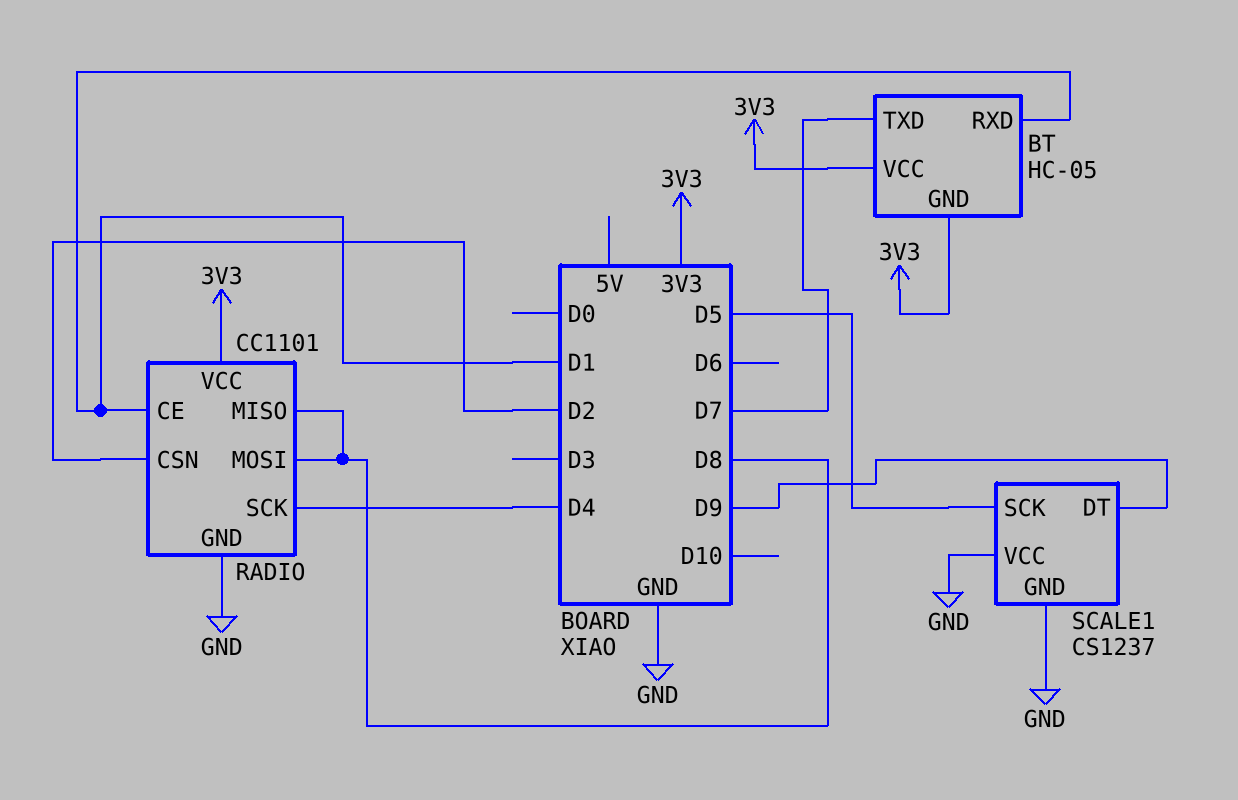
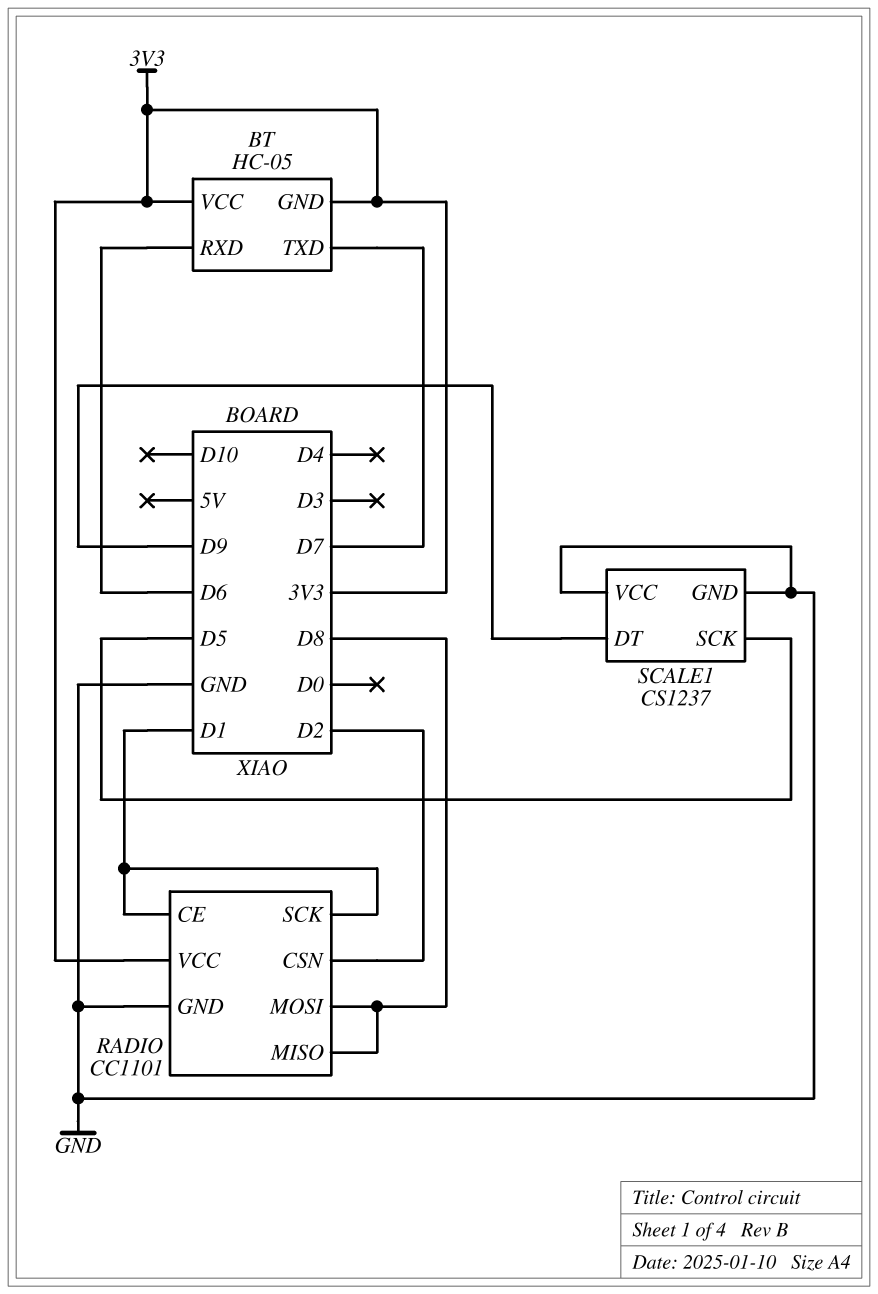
BT pin RXD: D1 -> D6
RADIO pin SCK: D4 -> D1

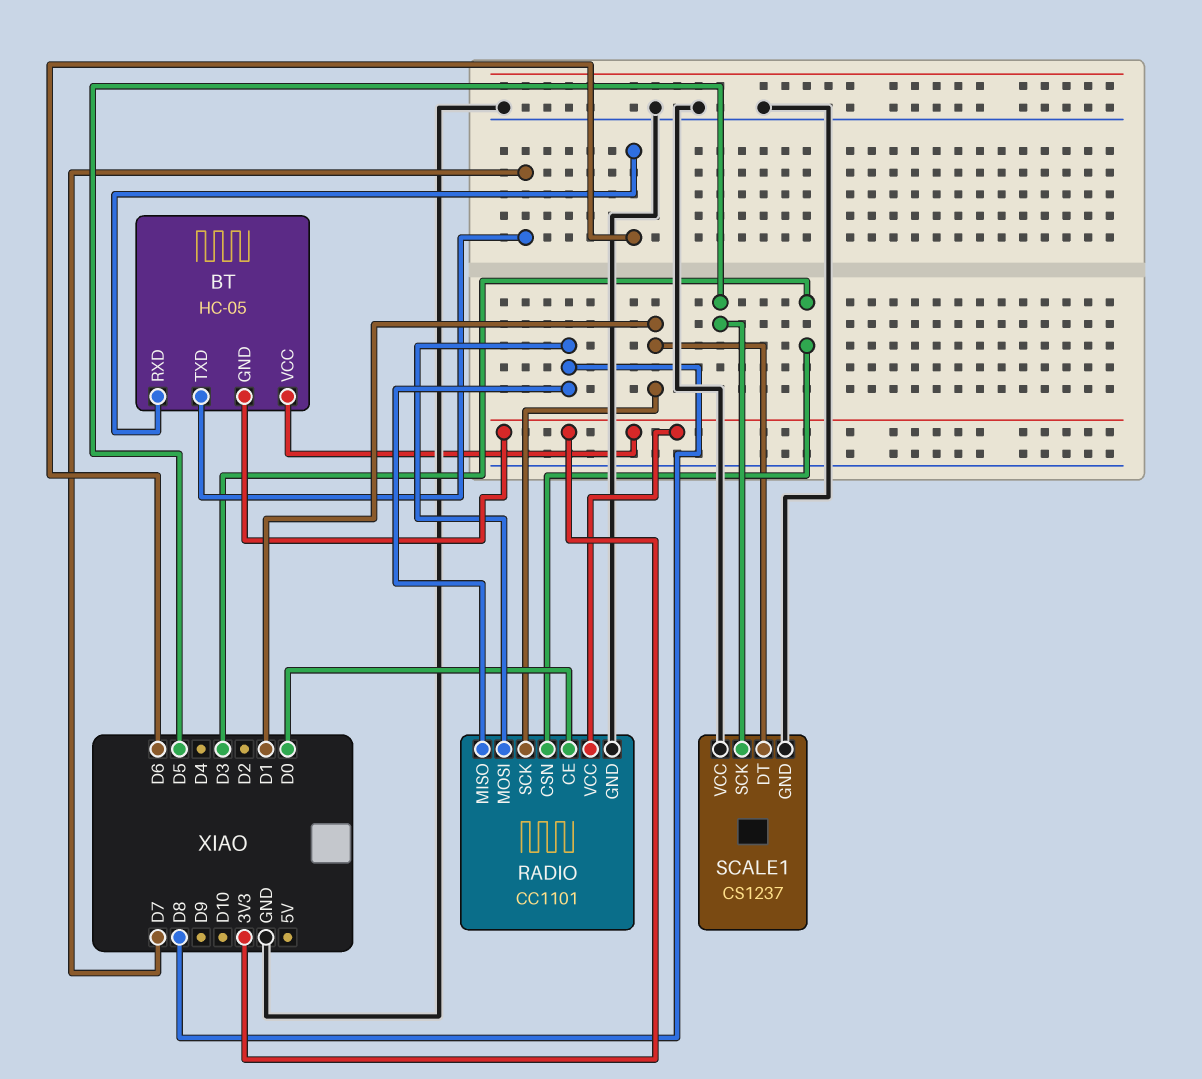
RADIO pin CE: D1 -> D0
RADIO pin CSN: D2 -> D3
SCALE1 pin DT: D9 -> D1

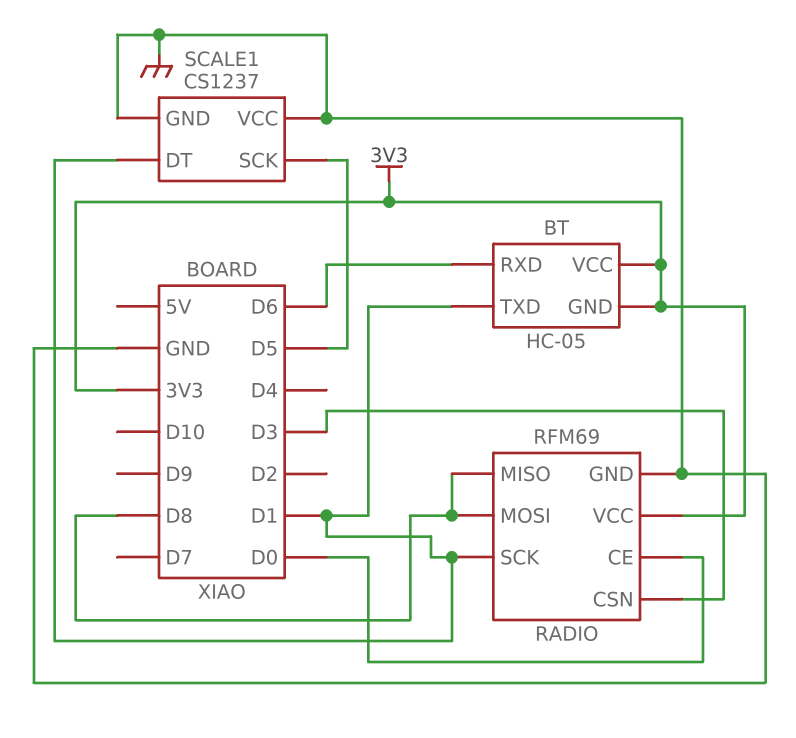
BT pin TXD: D7 -> D1
RADIO: CC1101 -> RFM69

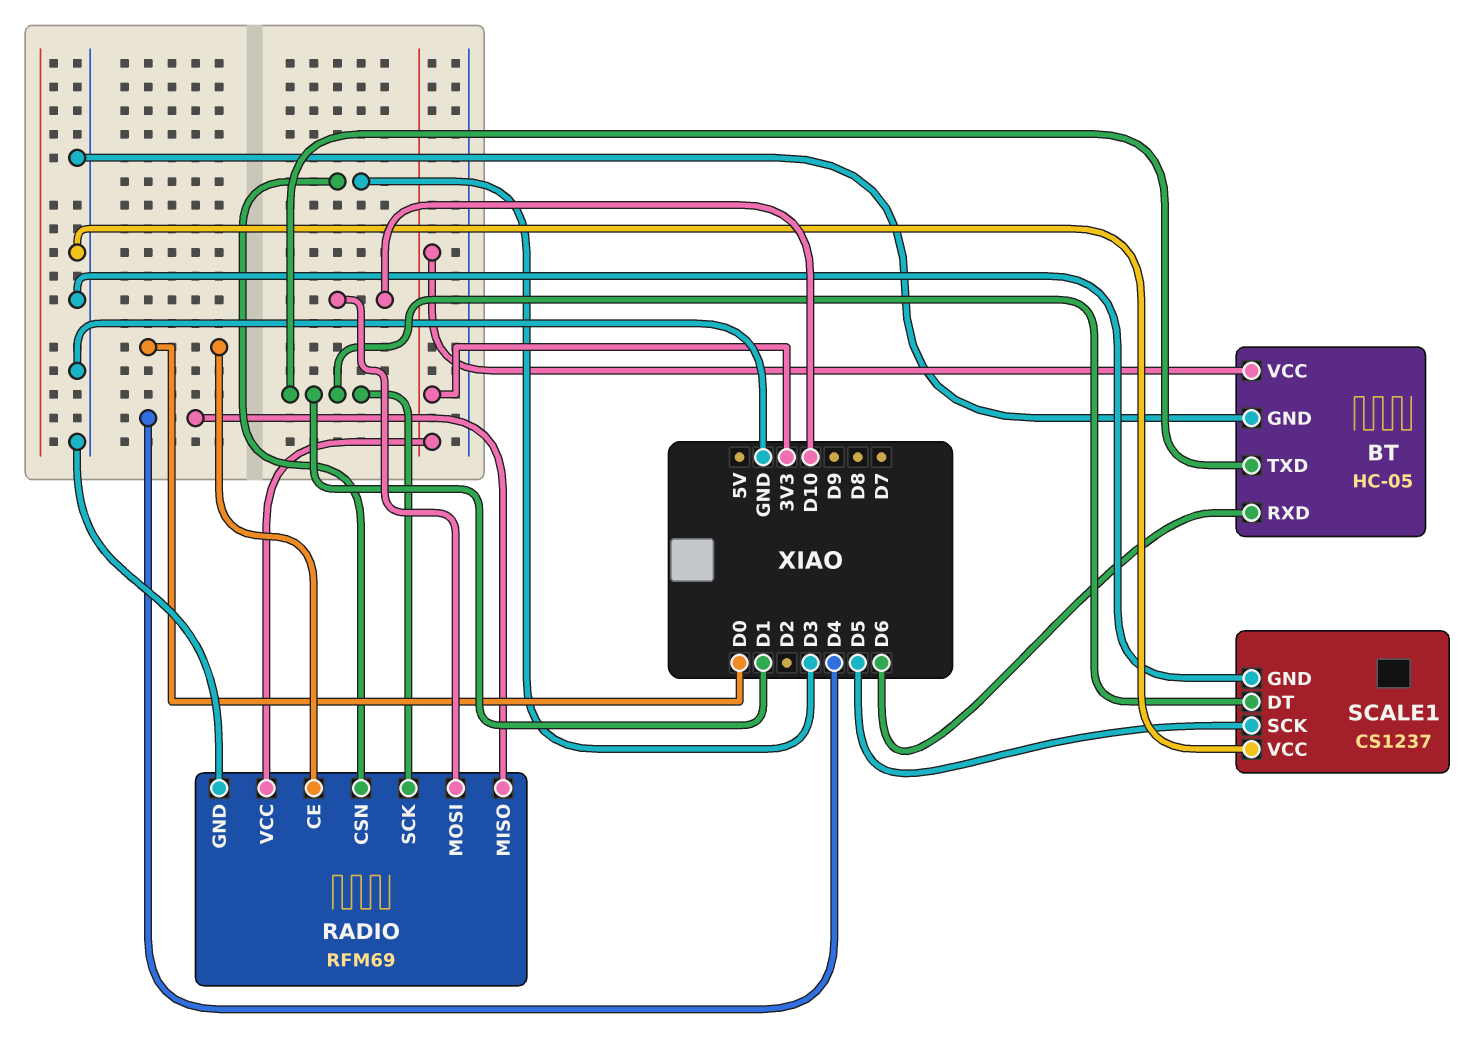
BT pin GND: 3V3 -> GND
RADIO pin MISO: D8 -> D4
RADIO pin MOSI: D8 -> D10

